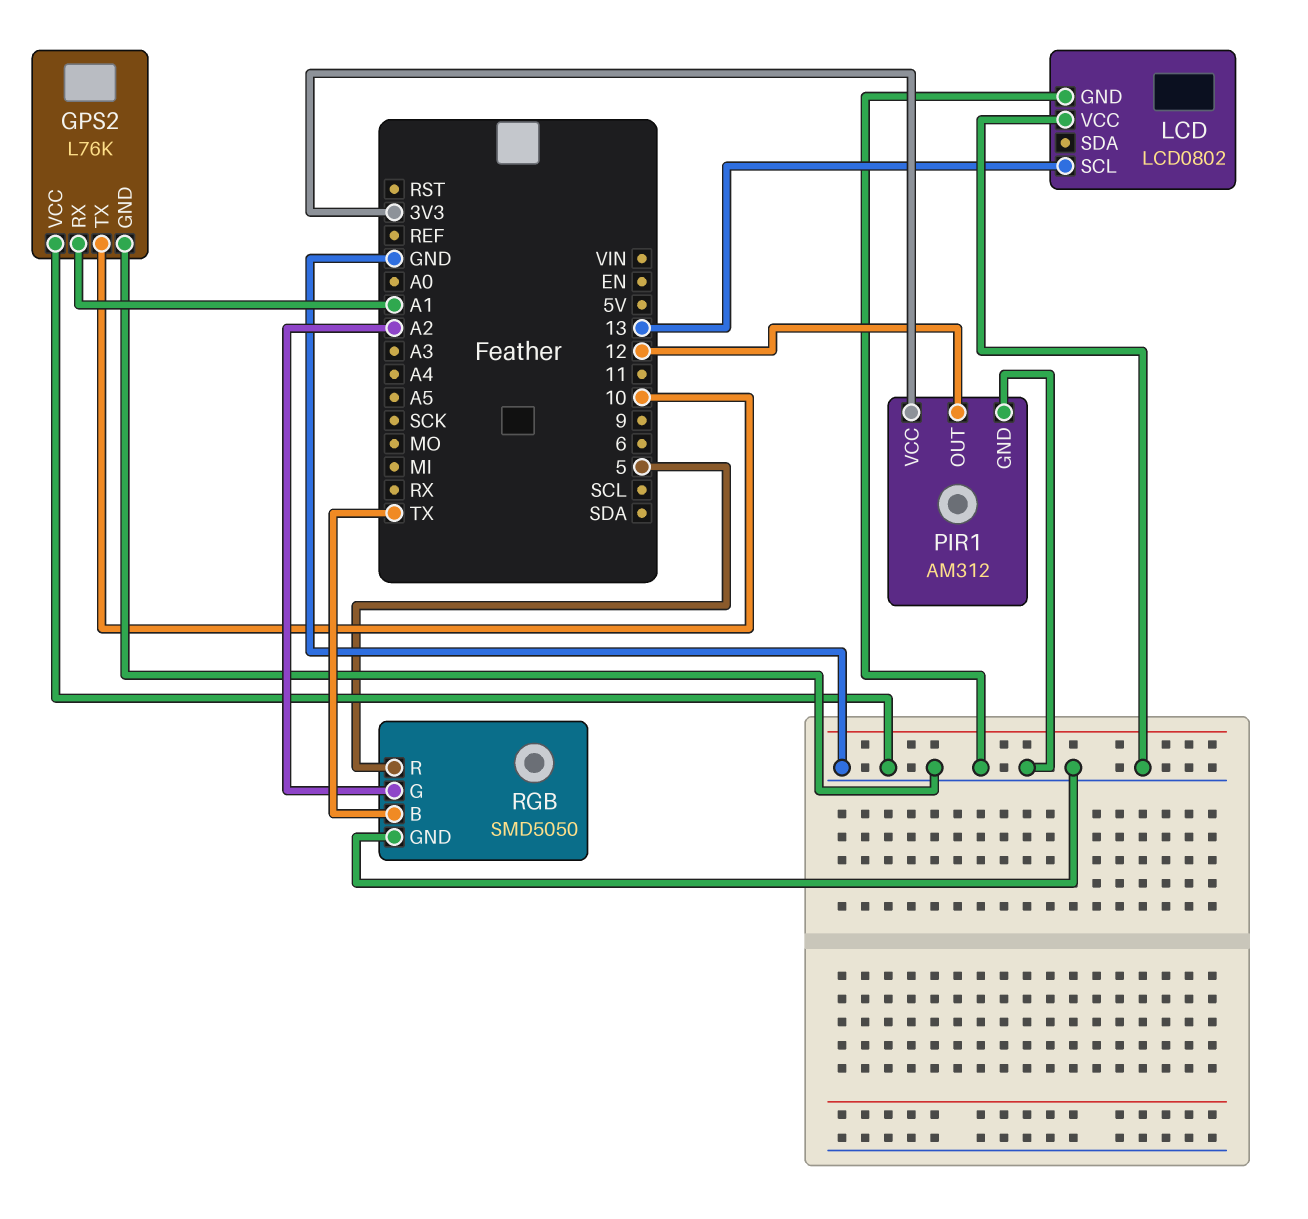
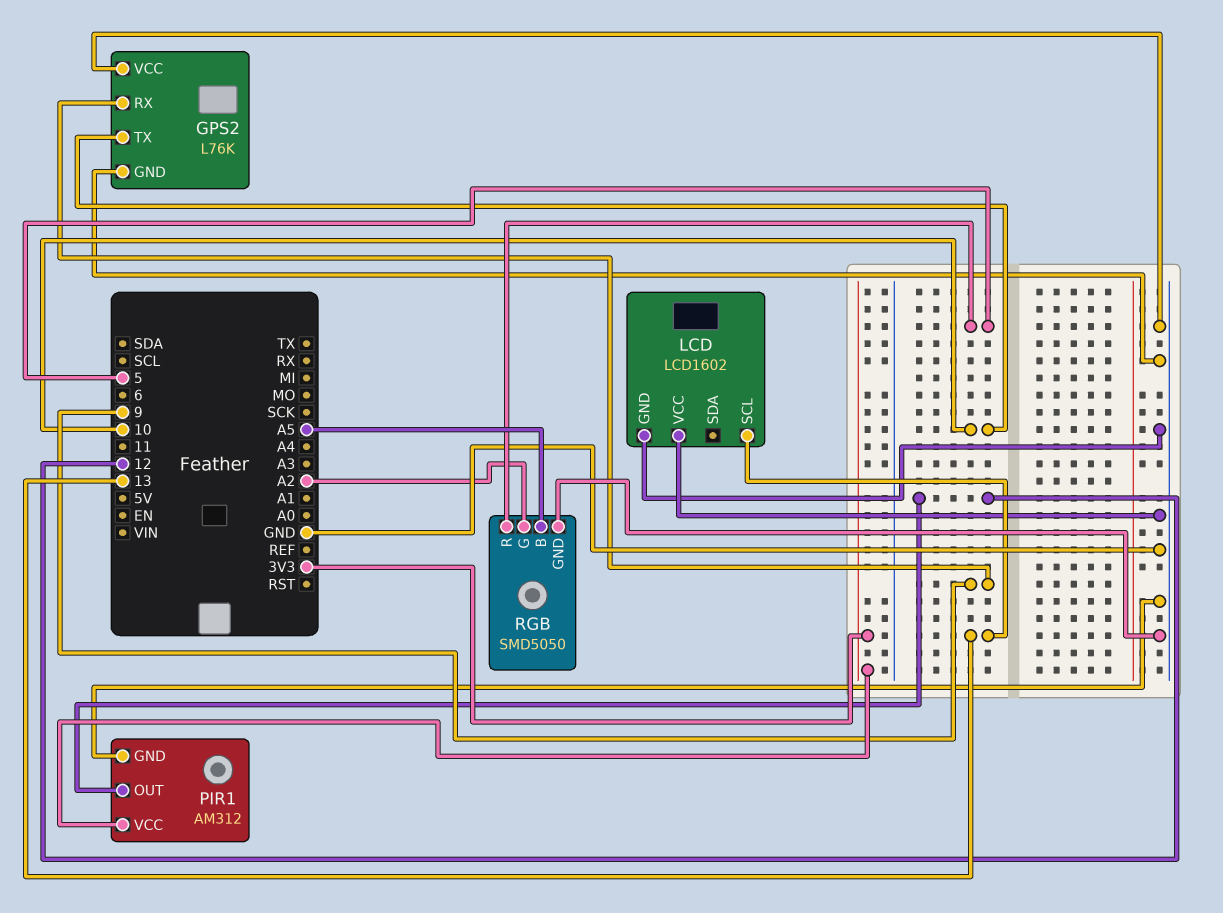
GPS2 pin RX: A1 -> 9
LCD: LCD0802 -> LCD1602
RGB pin B: TX -> A5

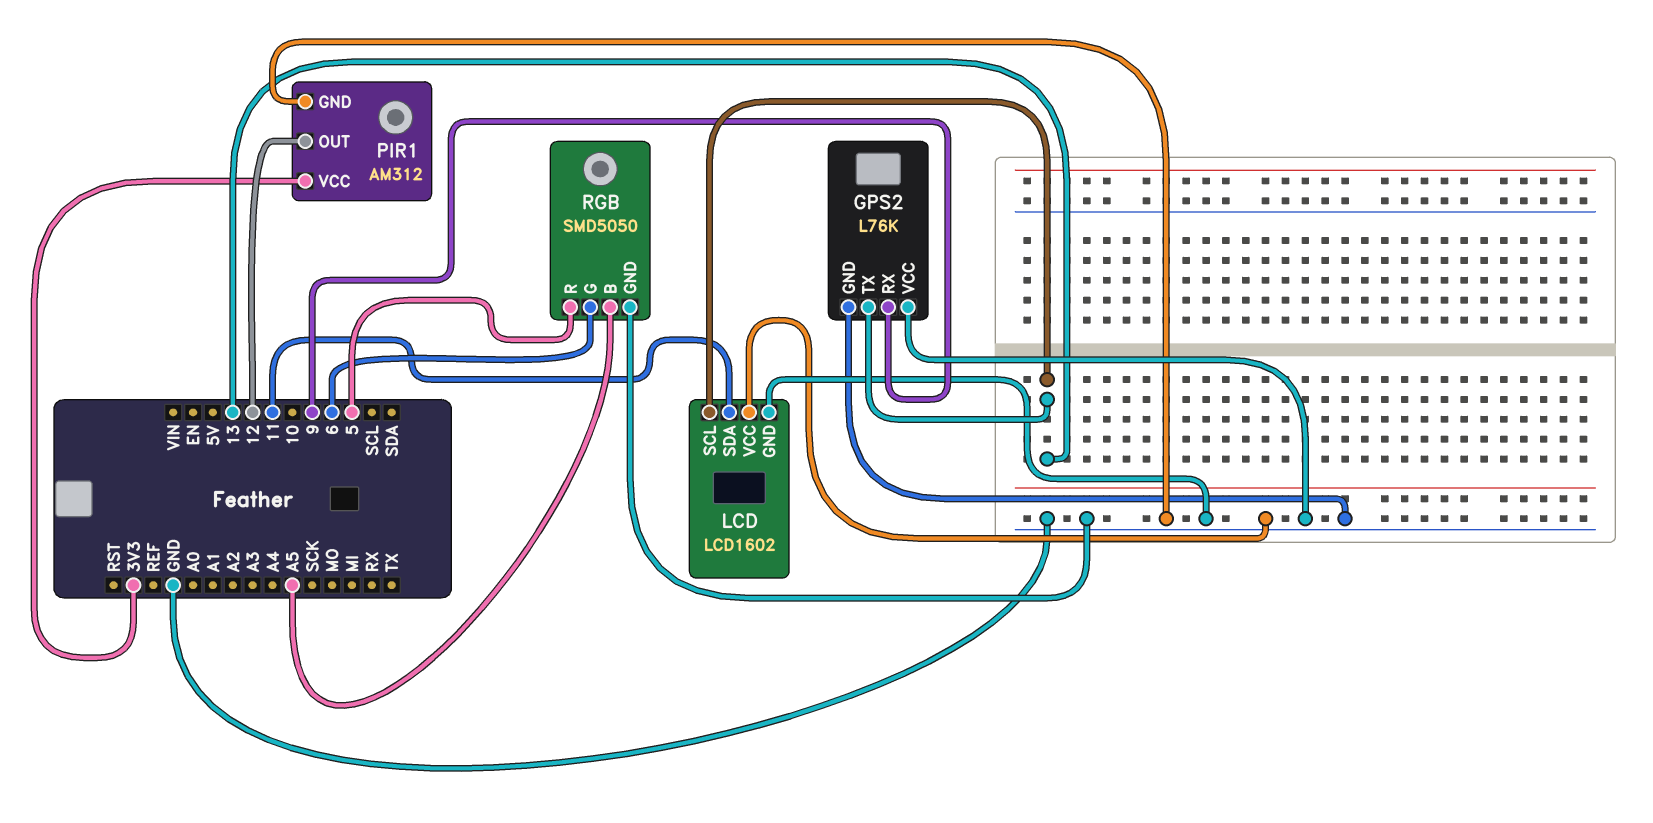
GPS2 pin TX: 10 -> 13
LCD pin SDA: none -> 11
RGB pin G: A2 -> 6

